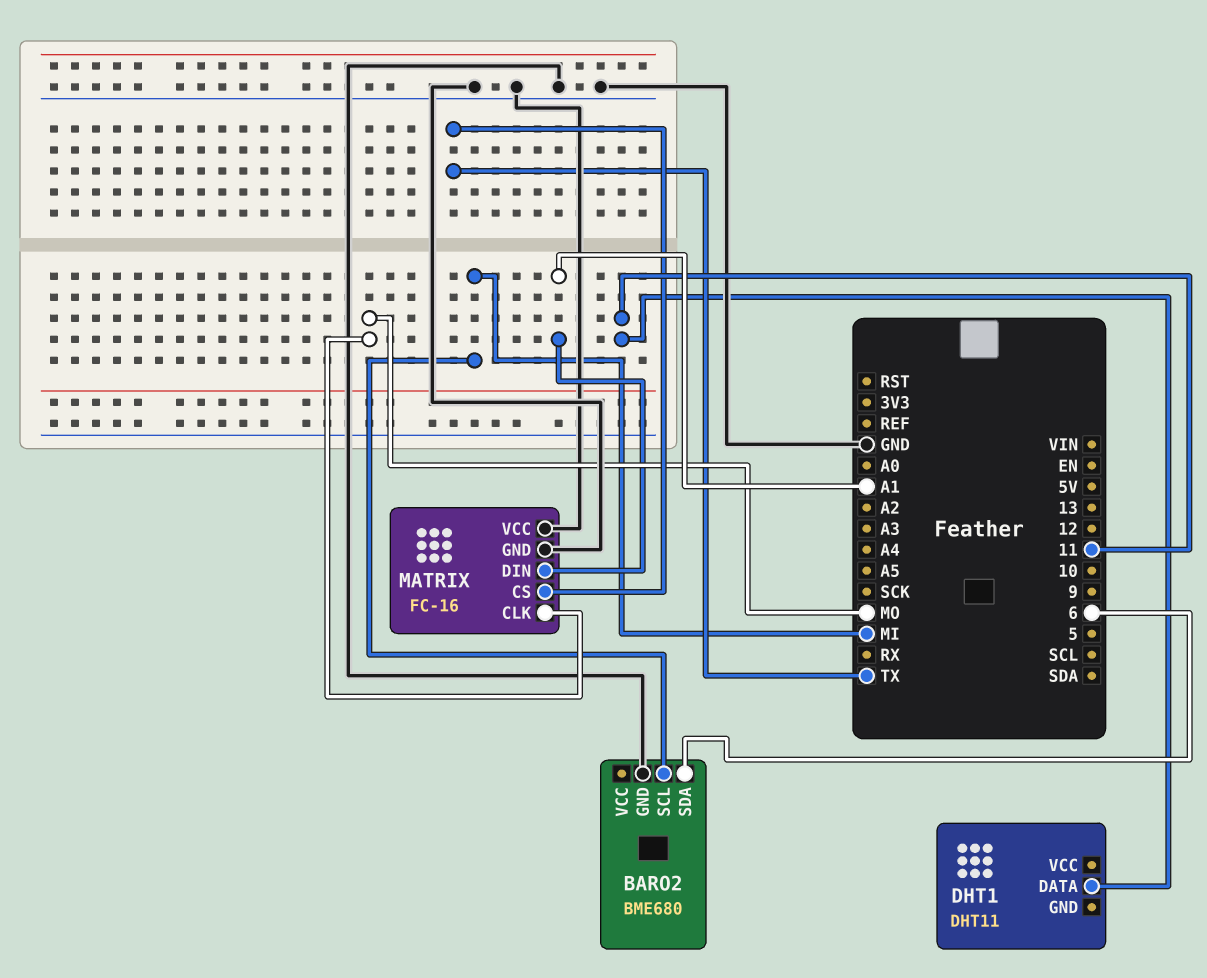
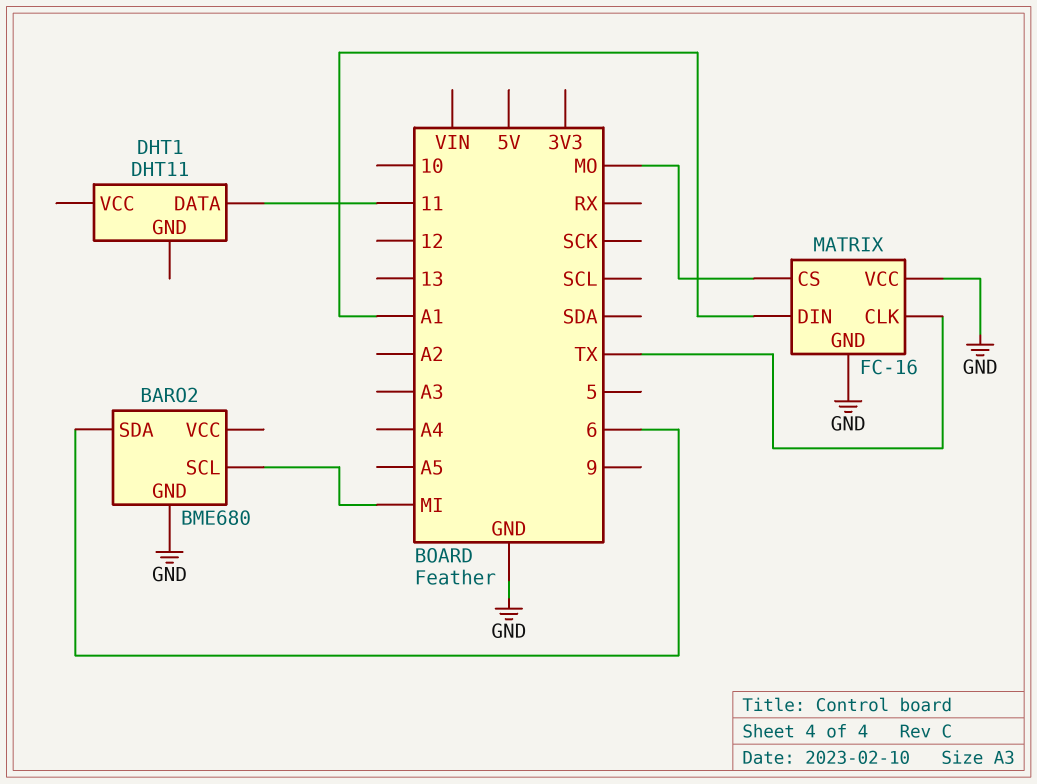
MATRIX pin CLK: MO -> TX
MATRIX pin CS: TX -> MO

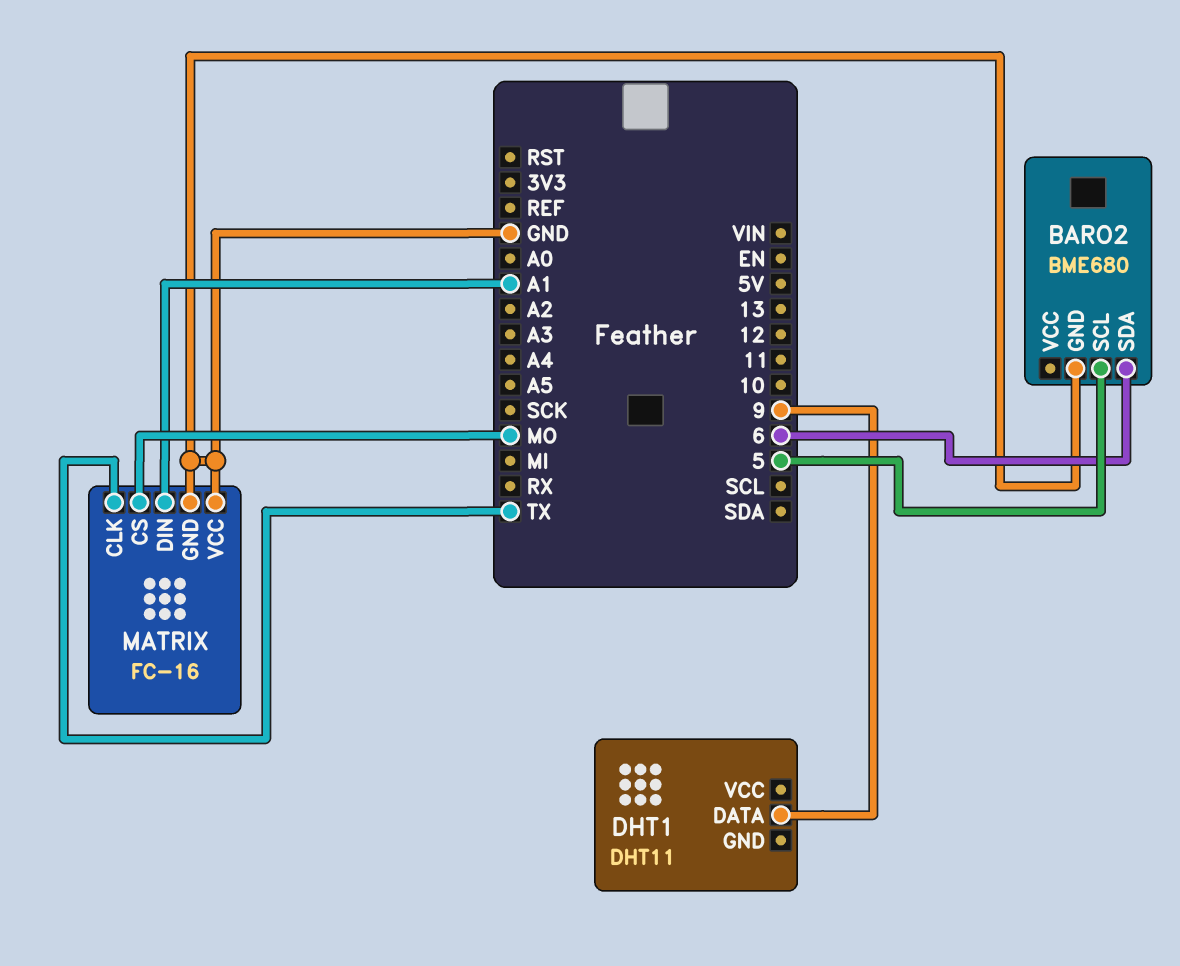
BARO2 pin SCL: MI -> 5
DHT1 pin DATA: 11 -> 9

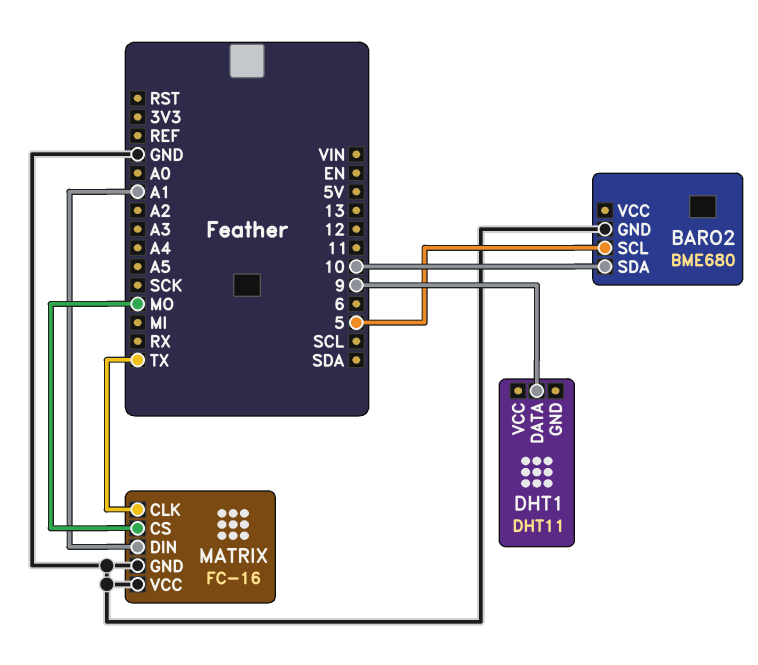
BARO2 pin SDA: 6 -> 10

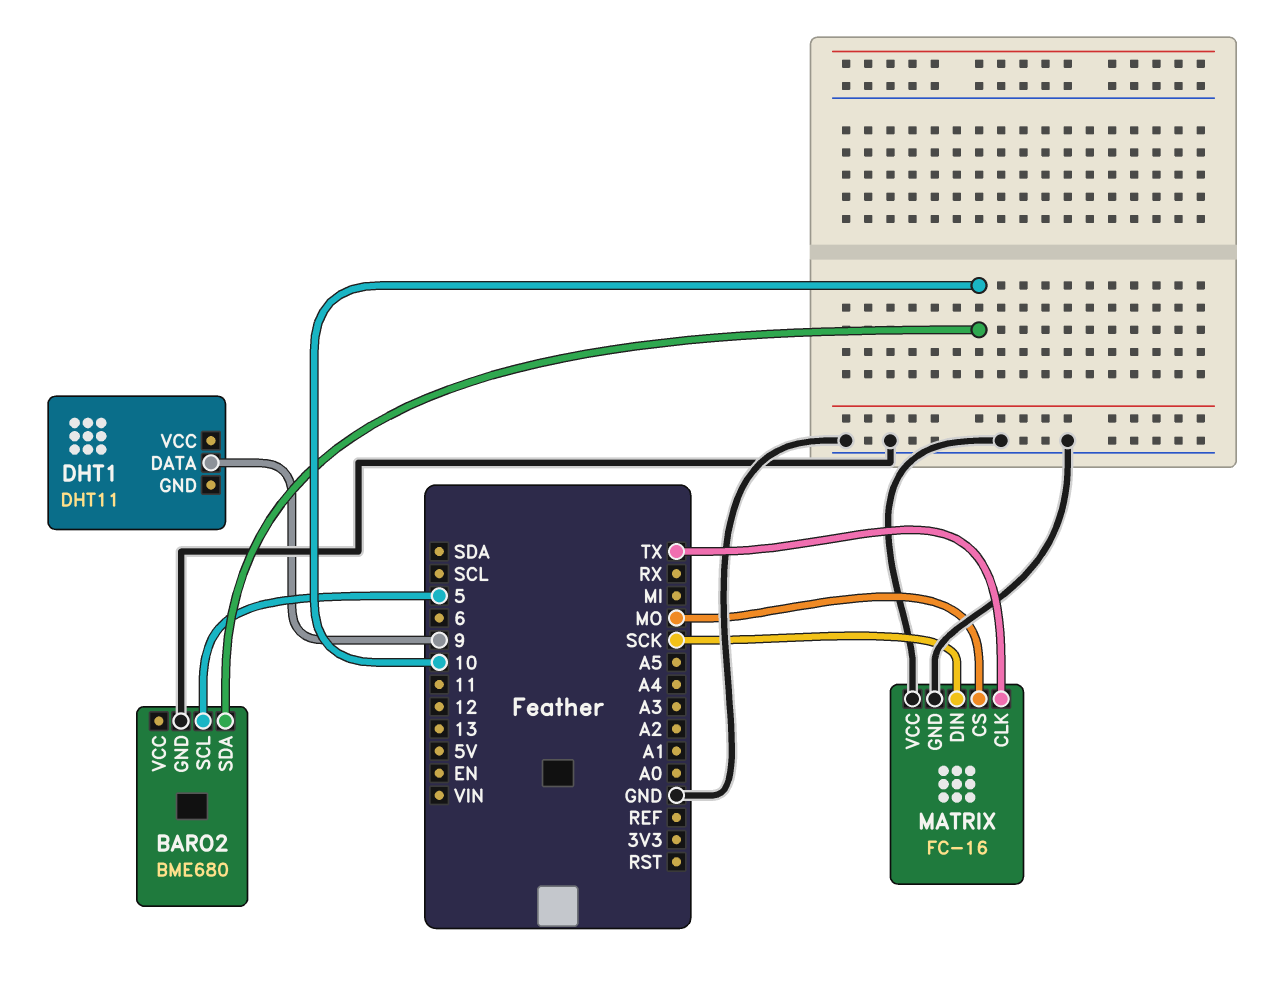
MATRIX pin DIN: A1 -> SCK

